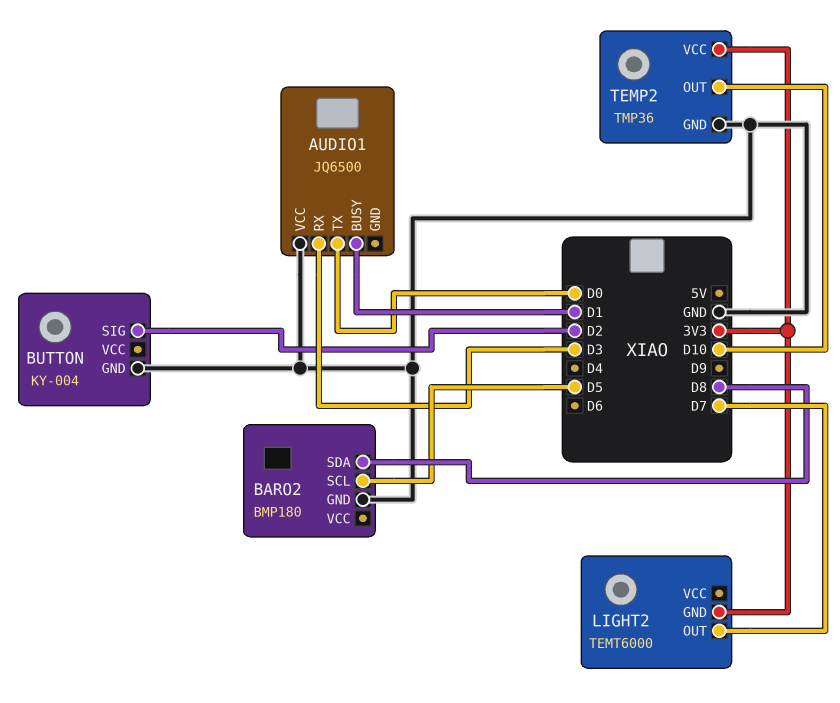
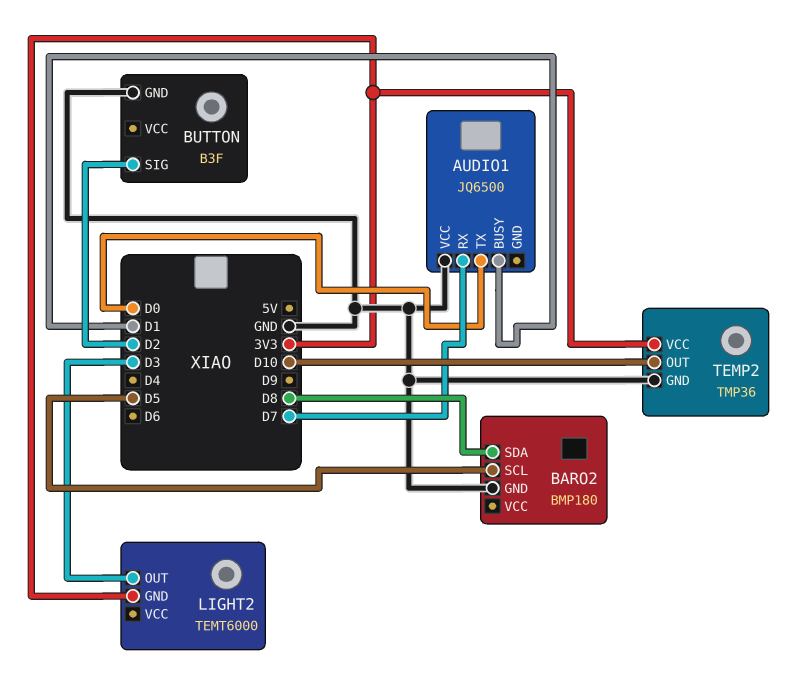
AUDIO1 pin RX: D3 -> D7
BUTTON: KY-004 -> B3F
LIGHT2 pin OUT: D7 -> D3

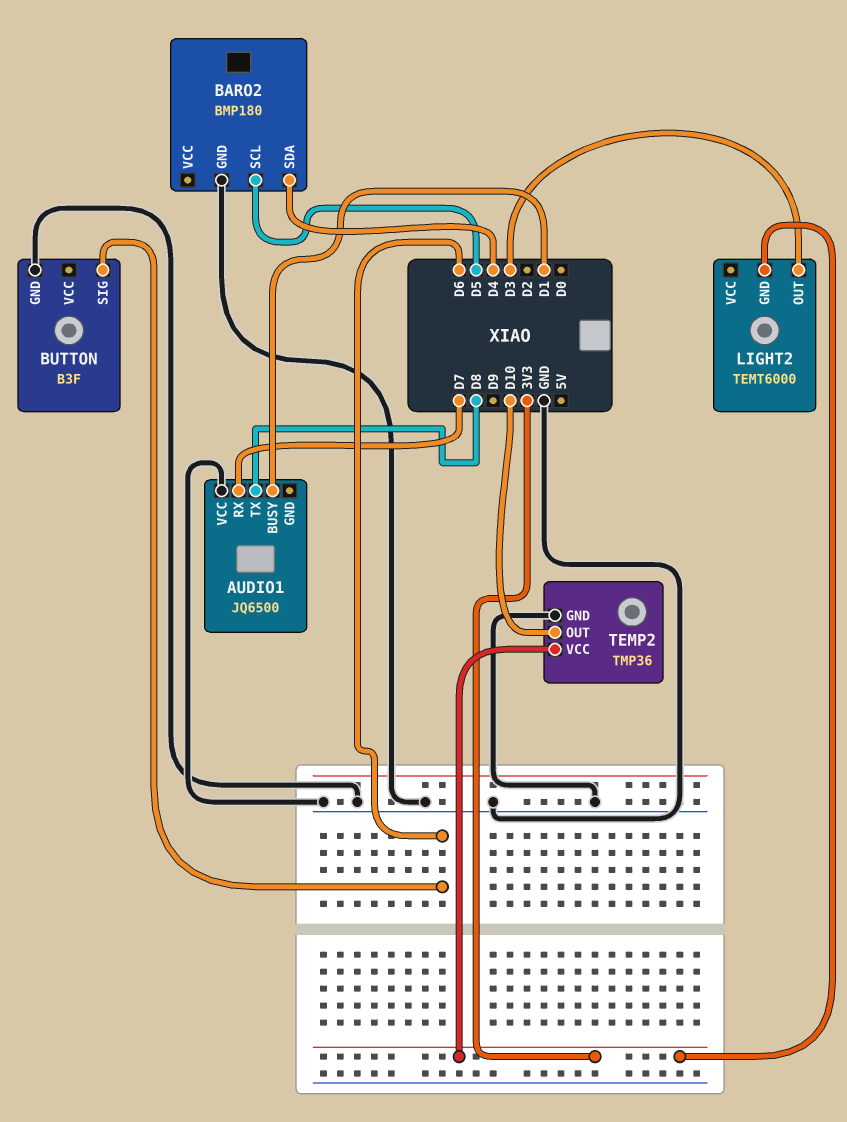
AUDIO1 pin TX: D0 -> D8
BARO2 pin SDA: D8 -> D4
BUTTON pin SIG: D2 -> D6

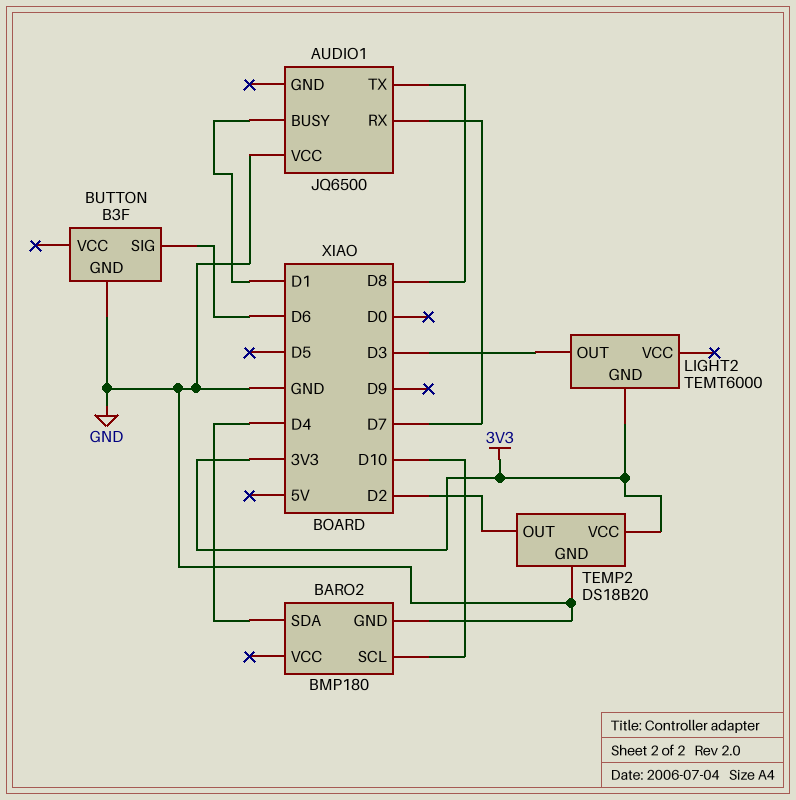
BARO2 pin SCL: D5 -> D10
TEMP2: TMP36 -> DS18B20
TEMP2 pin OUT: D10 -> D2

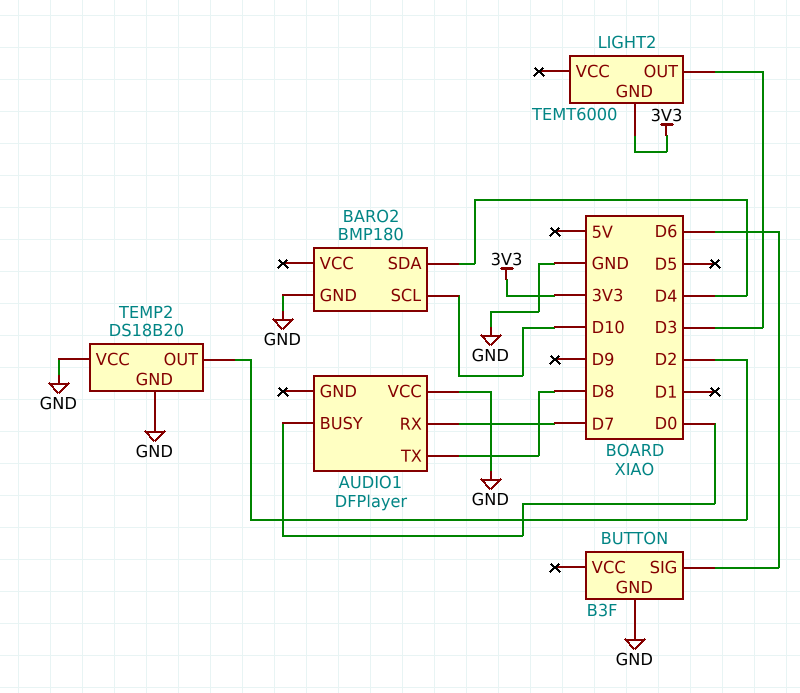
AUDIO1: JQ6500 -> DFPlayer
AUDIO1 pin BUSY: D1 -> D0
TEMP2 pin VCC: 3V3 -> GND

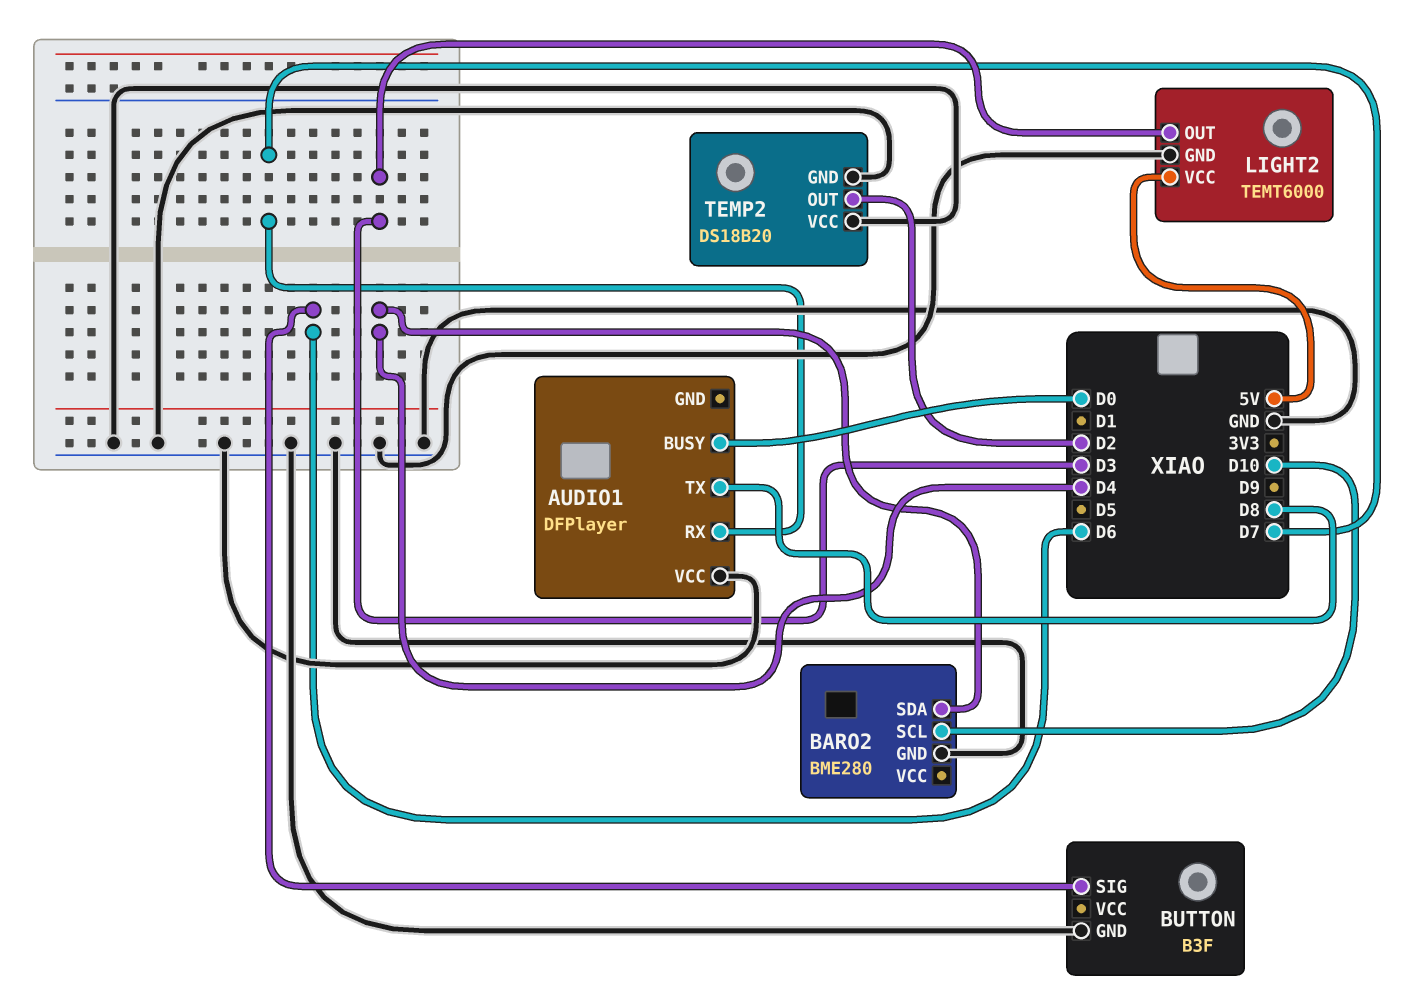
BARO2: BMP180 -> BME280
LIGHT2 pin GND: 3V3 -> GND
LIGHT2 pin VCC: none -> 5V

